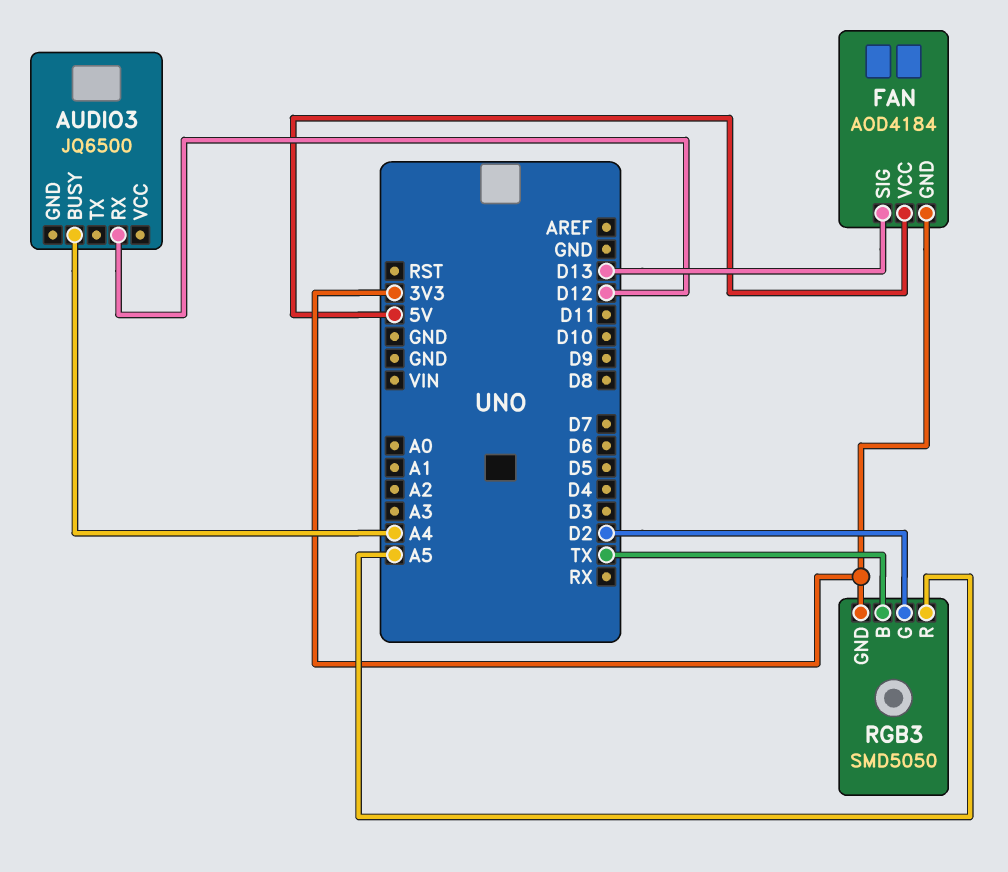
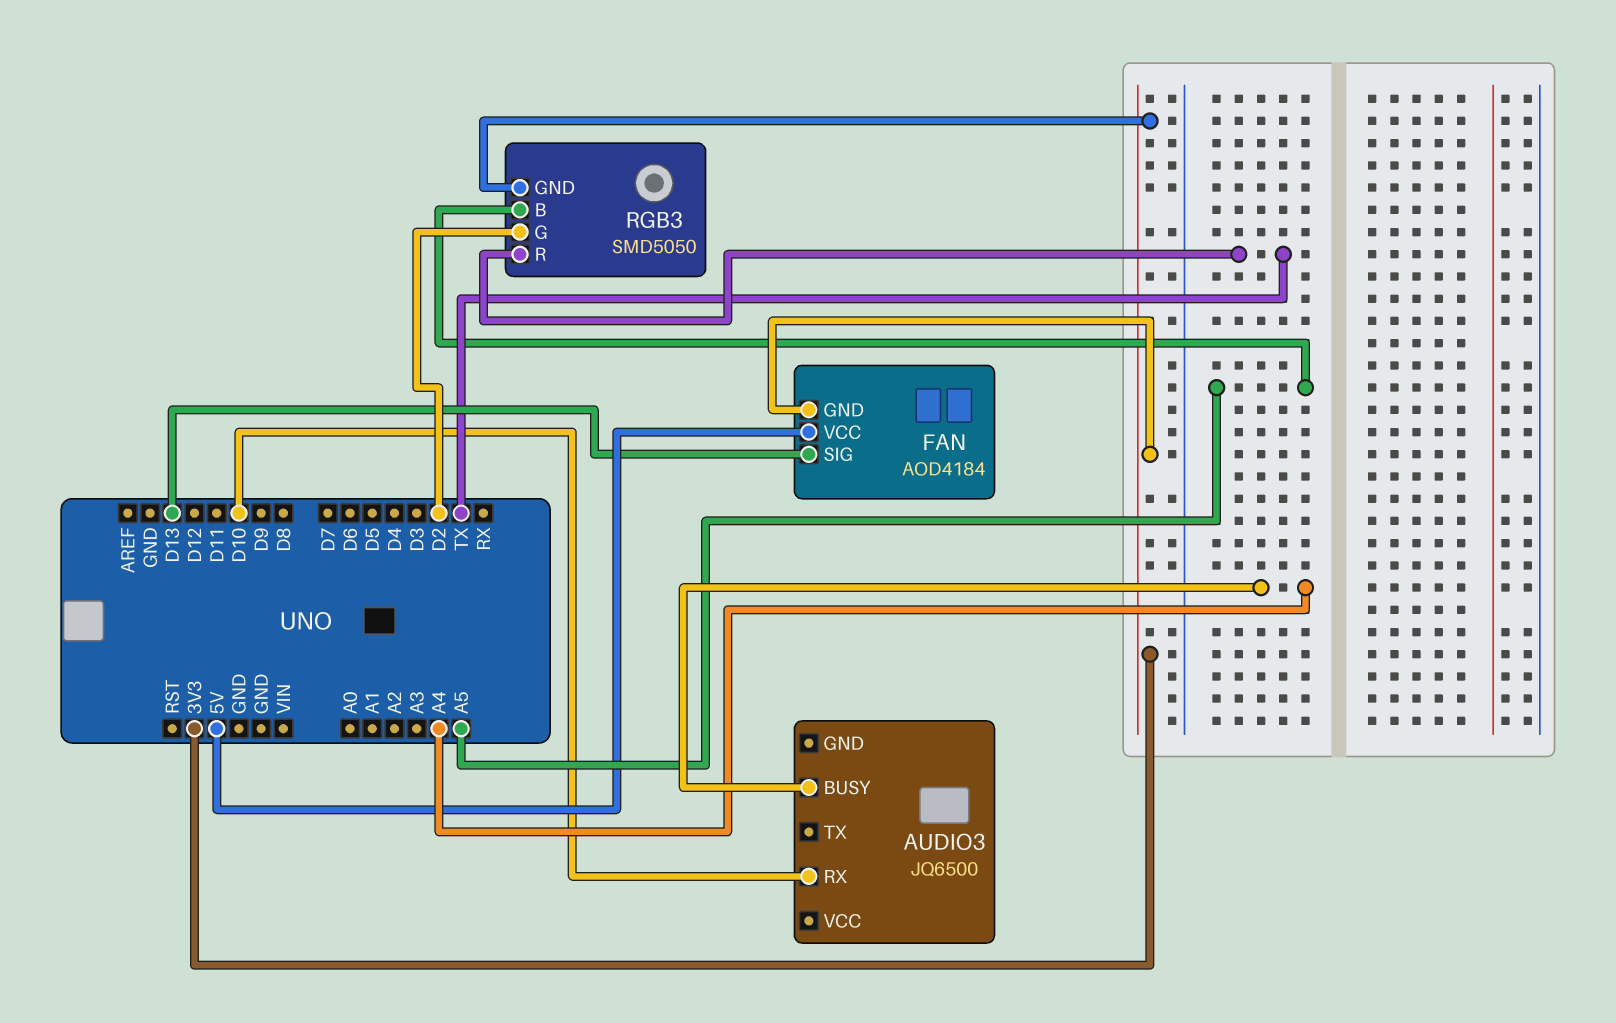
AUDIO3 pin RX: D12 -> D10
RGB3 pin B: TX -> A5
RGB3 pin R: A5 -> TX

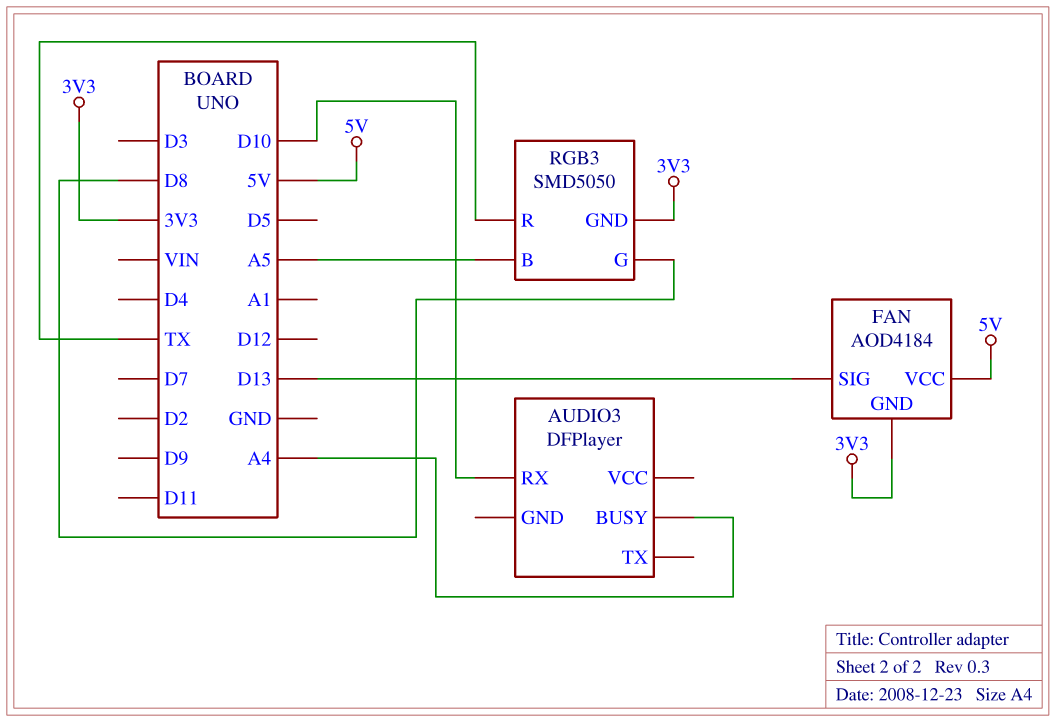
AUDIO3: JQ6500 -> DFPlayer
RGB3 pin G: D2 -> D8

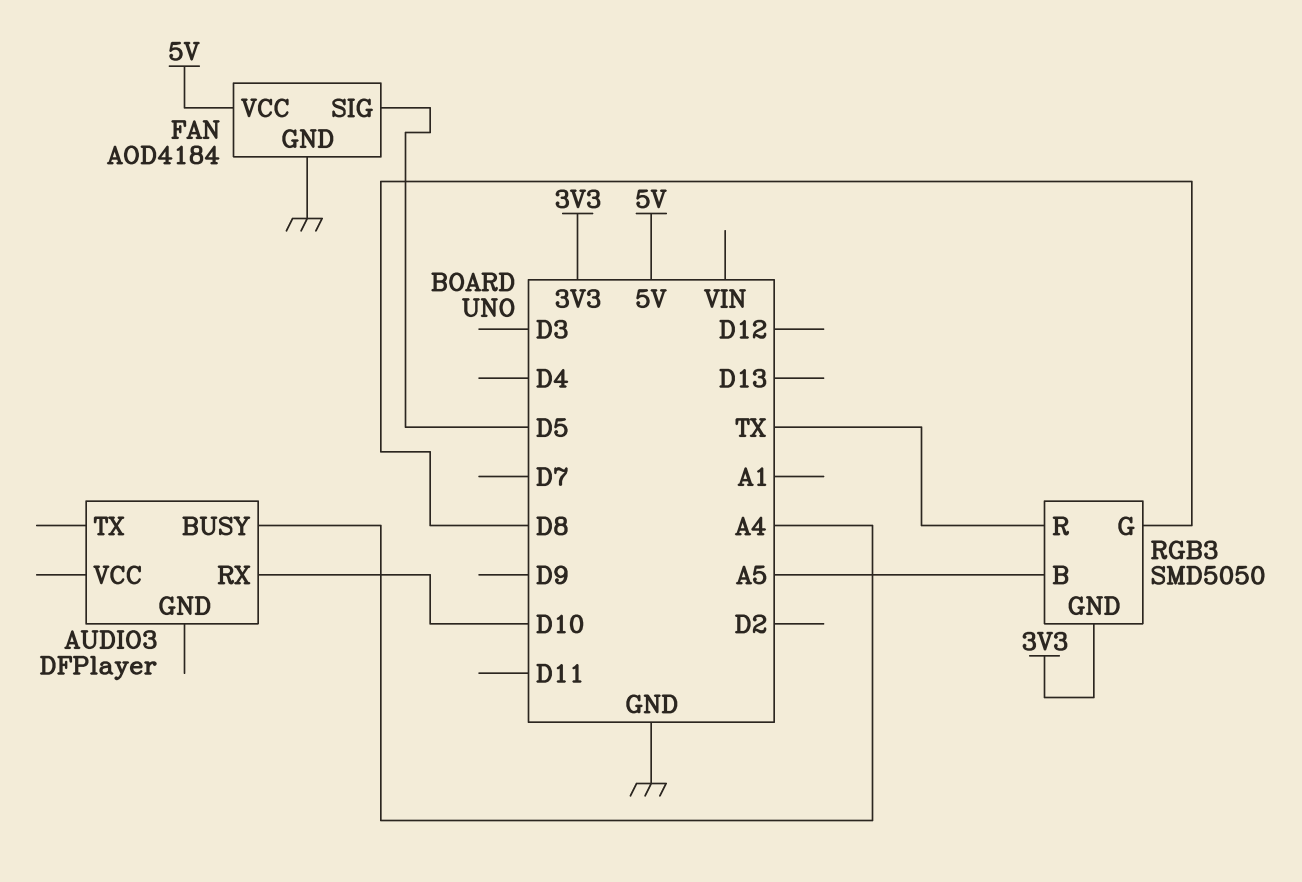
FAN pin GND: 3V3 -> GND
FAN pin SIG: D13 -> D5

